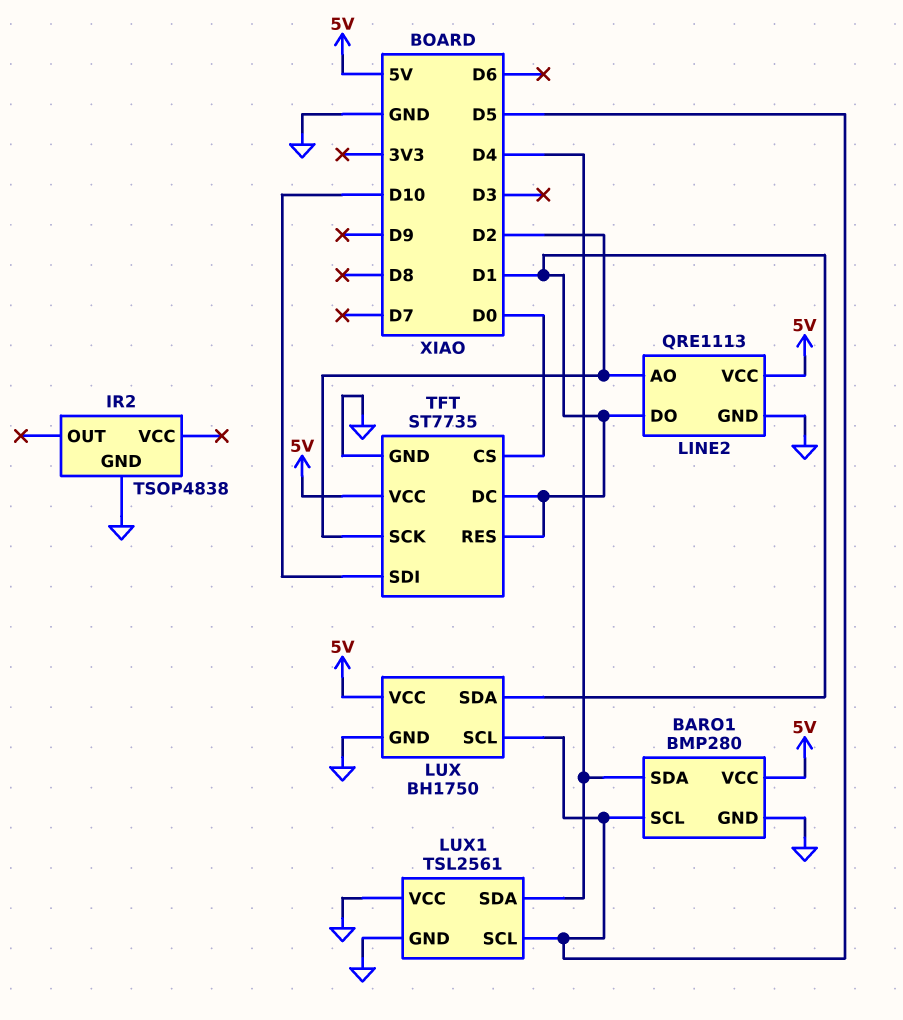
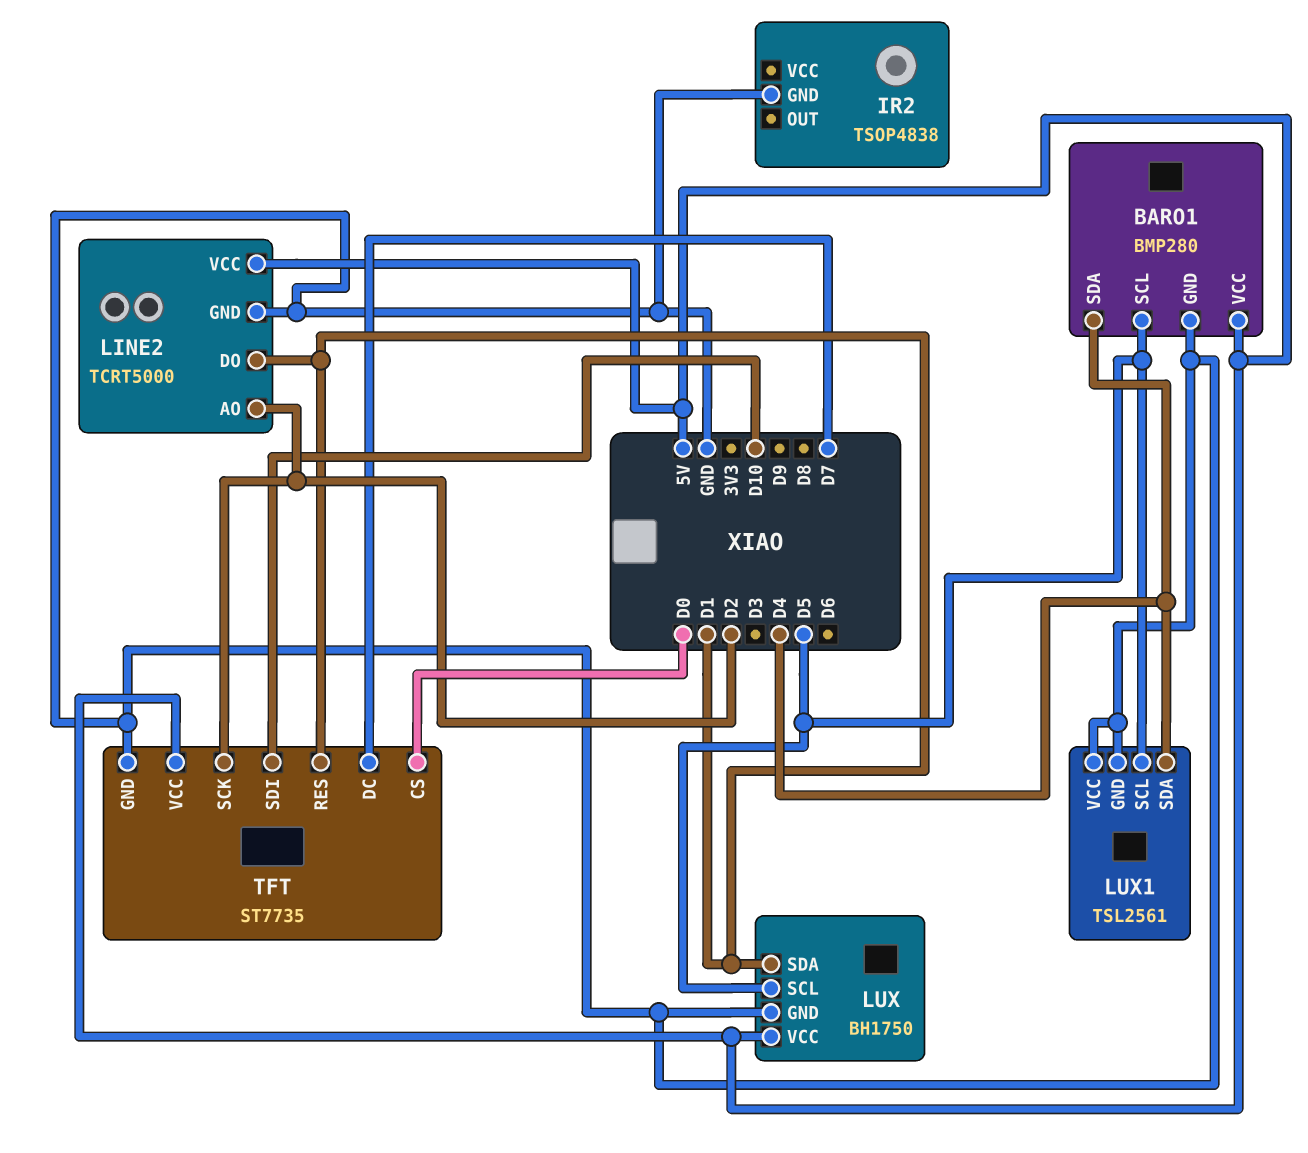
LINE2: QRE1113 -> TCRT5000
TFT pin DC: D1 -> D7

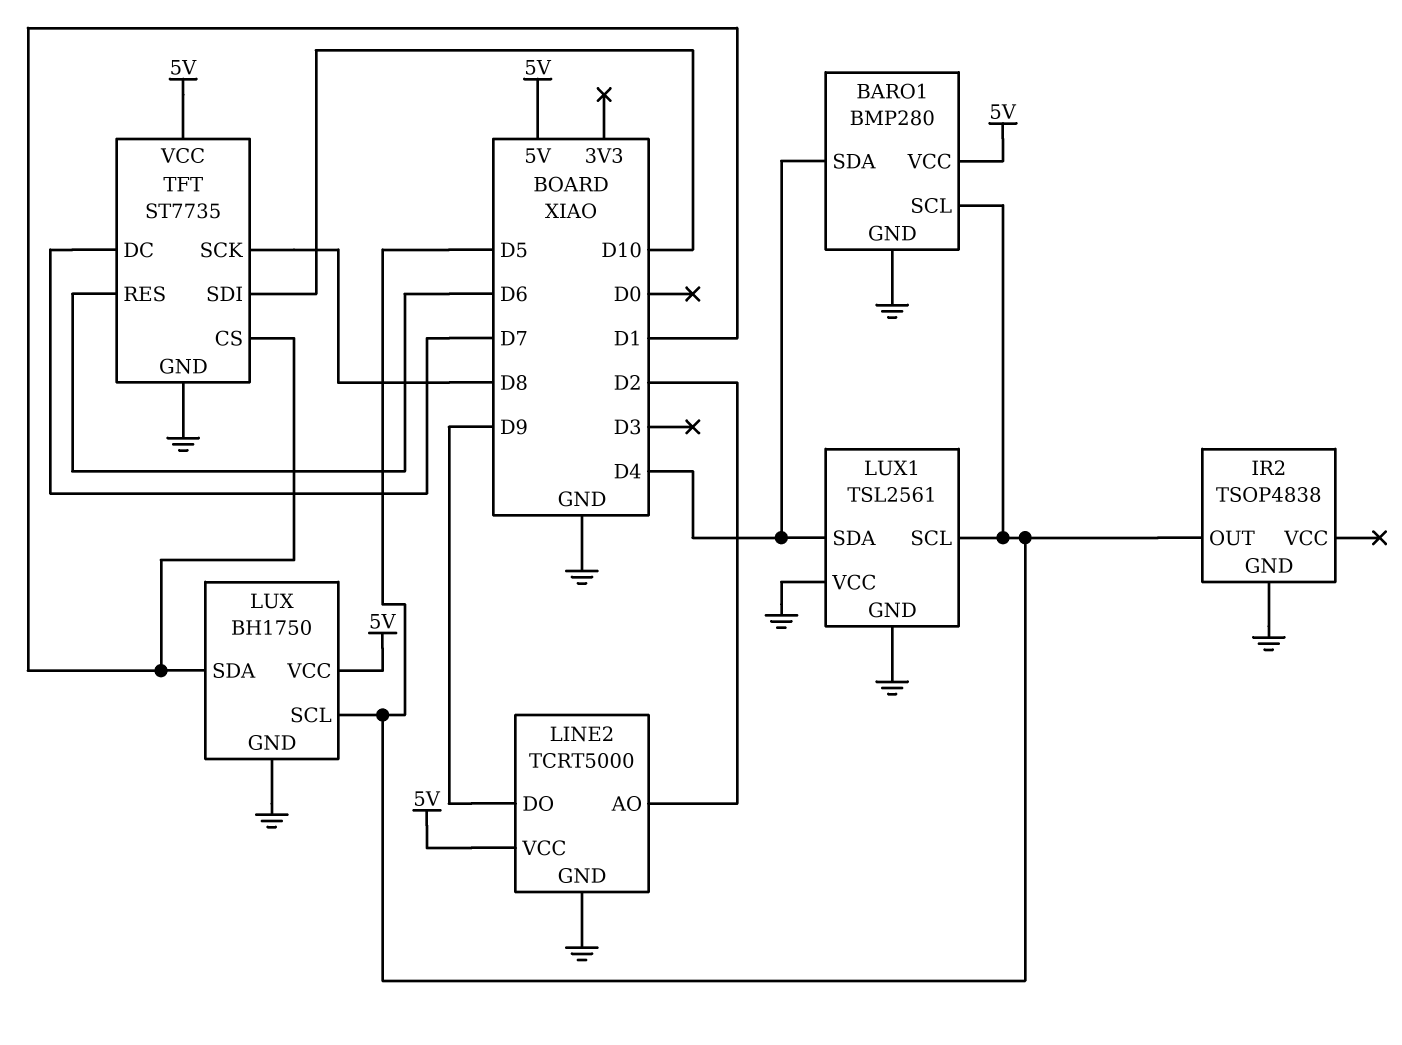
IR2 pin OUT: none -> D5
LINE2 pin DO: D1 -> D9
TFT pin CS: D0 -> D1
TFT pin RES: D1 -> D6
TFT pin SCK: D2 -> D8

